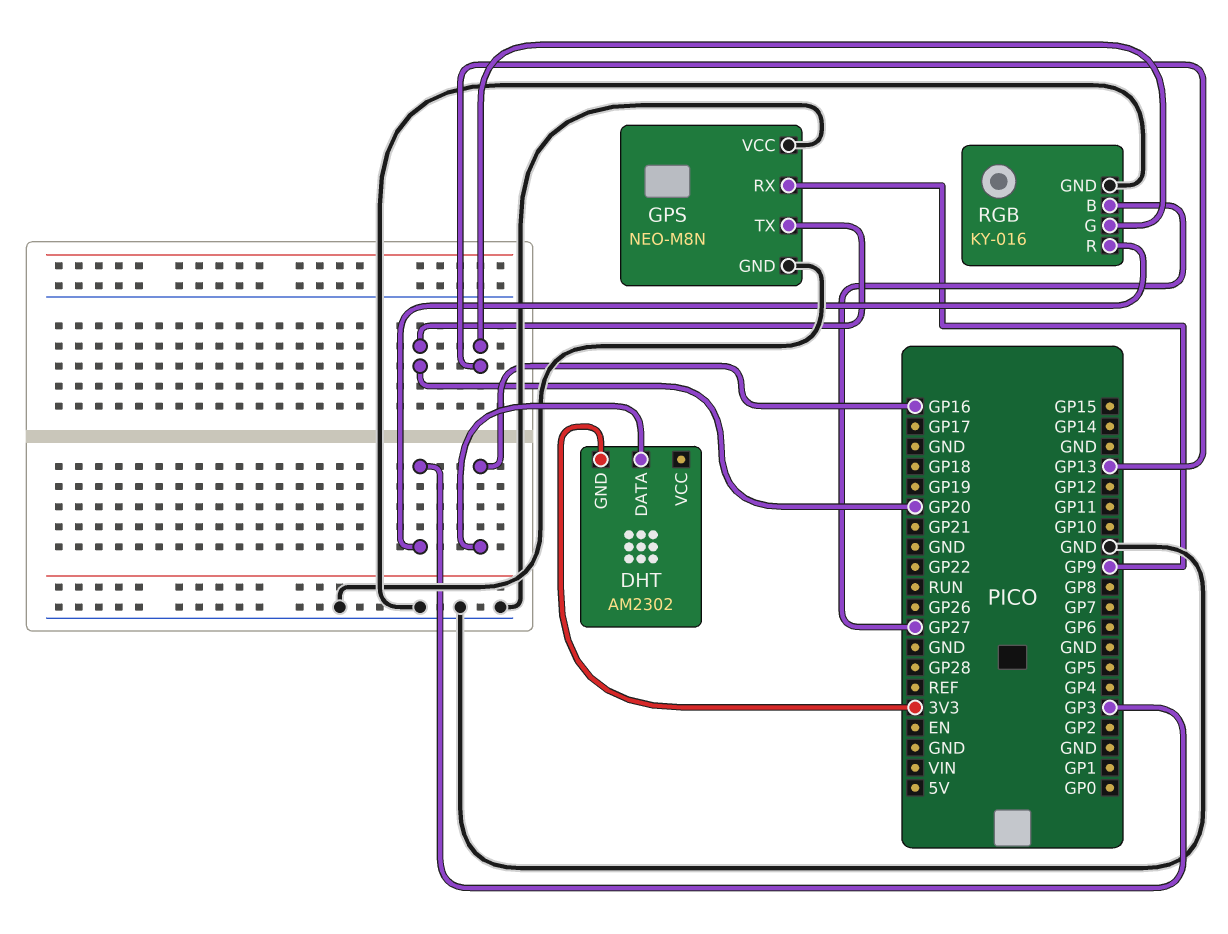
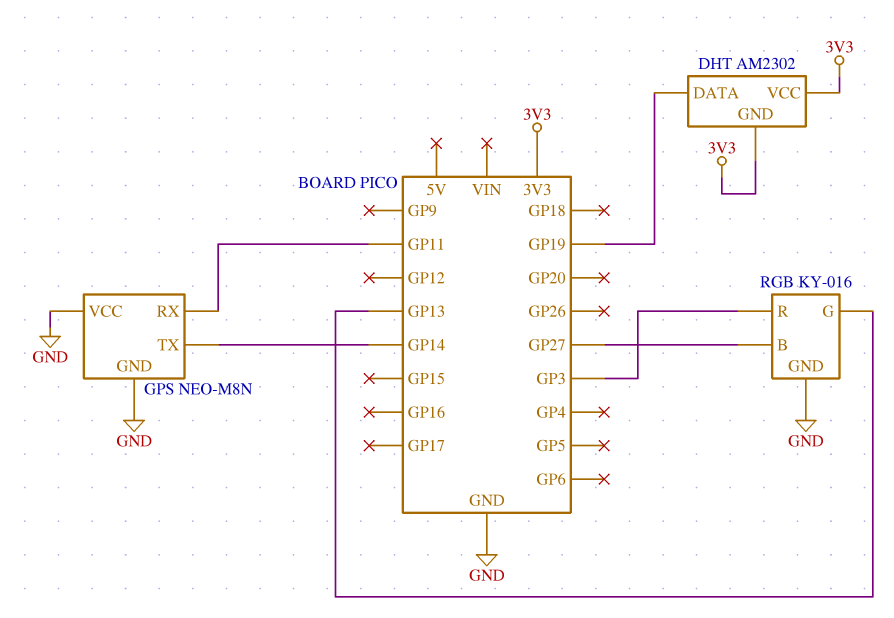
DHT pin DATA: GP16 -> GP19
DHT pin VCC: none -> 3V3
GPS pin RX: GP9 -> GP11
GPS pin TX: GP20 -> GP14

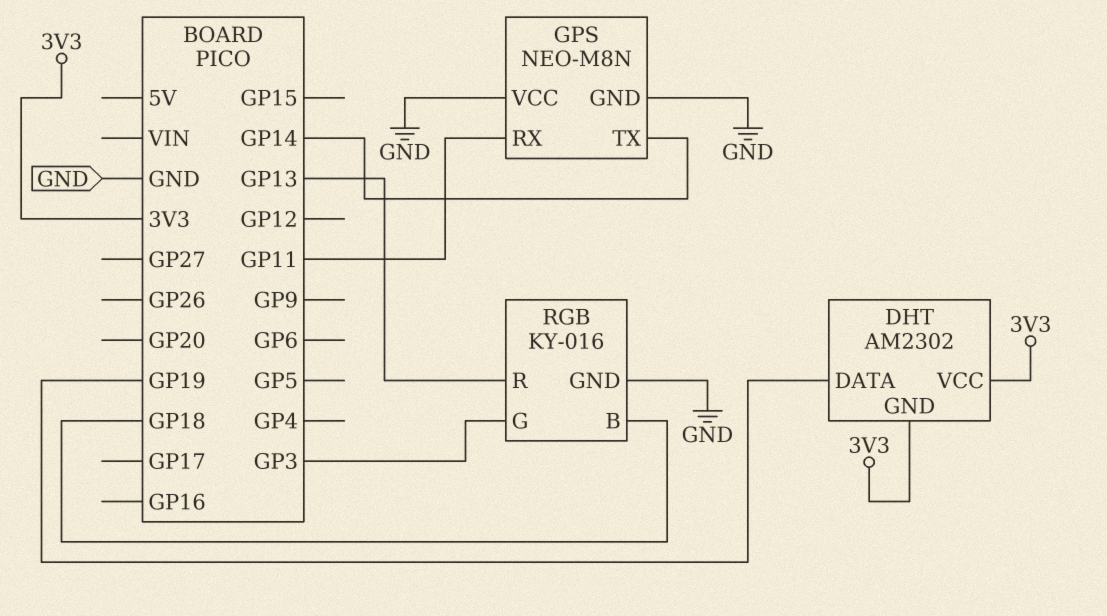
RGB pin B: GP27 -> GP18
RGB pin G: GP13 -> GP3
RGB pin R: GP3 -> GP13

